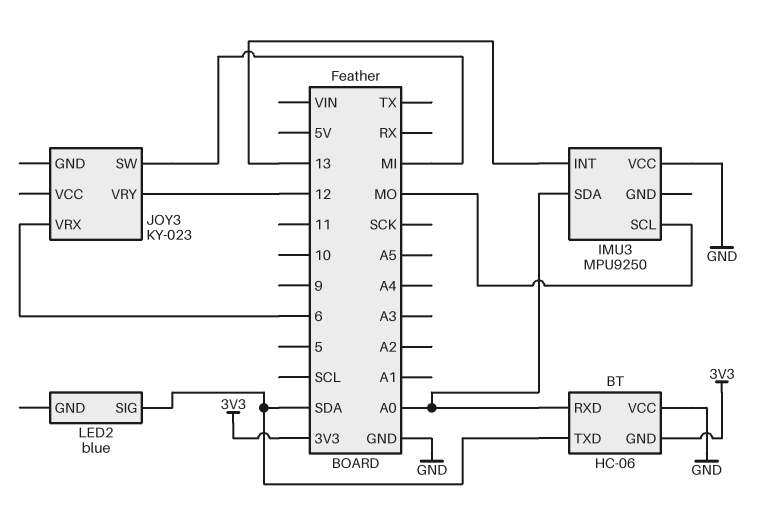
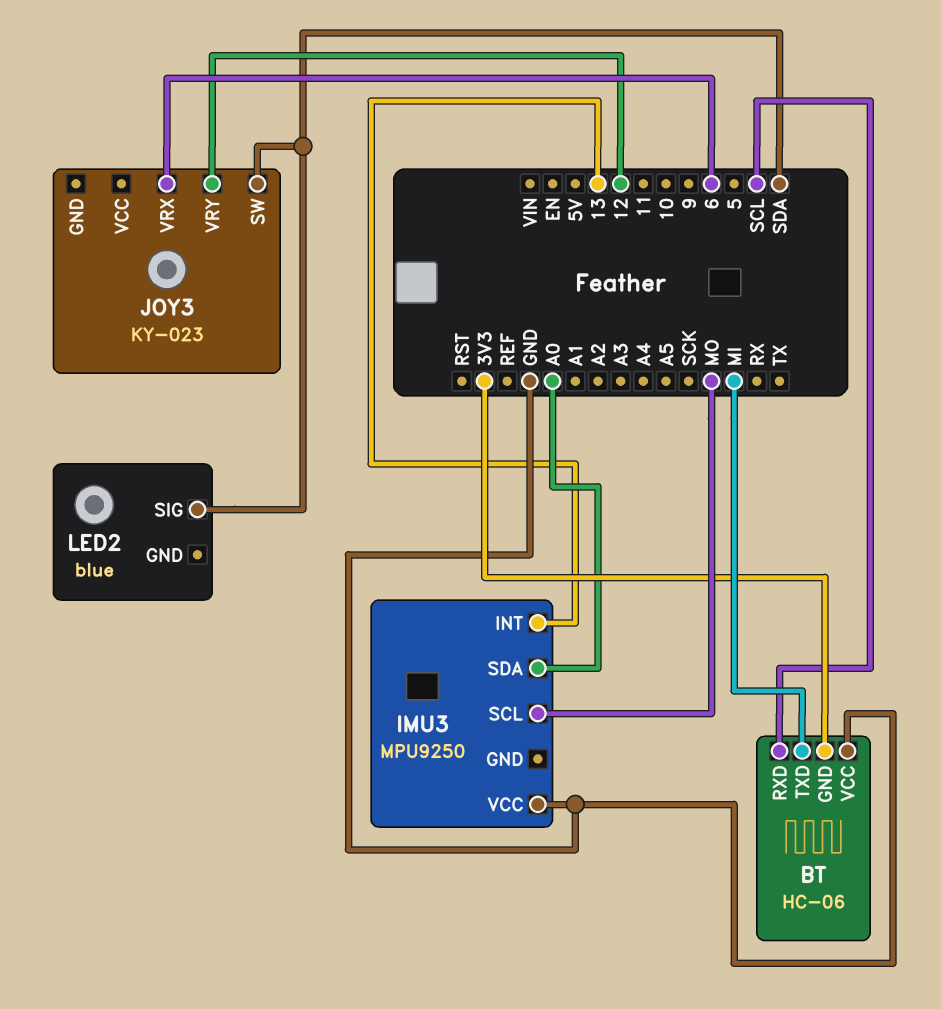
BT pin RXD: A0 -> SCL
BT pin TXD: SDA -> MI
JOY3 pin SW: MI -> SDA

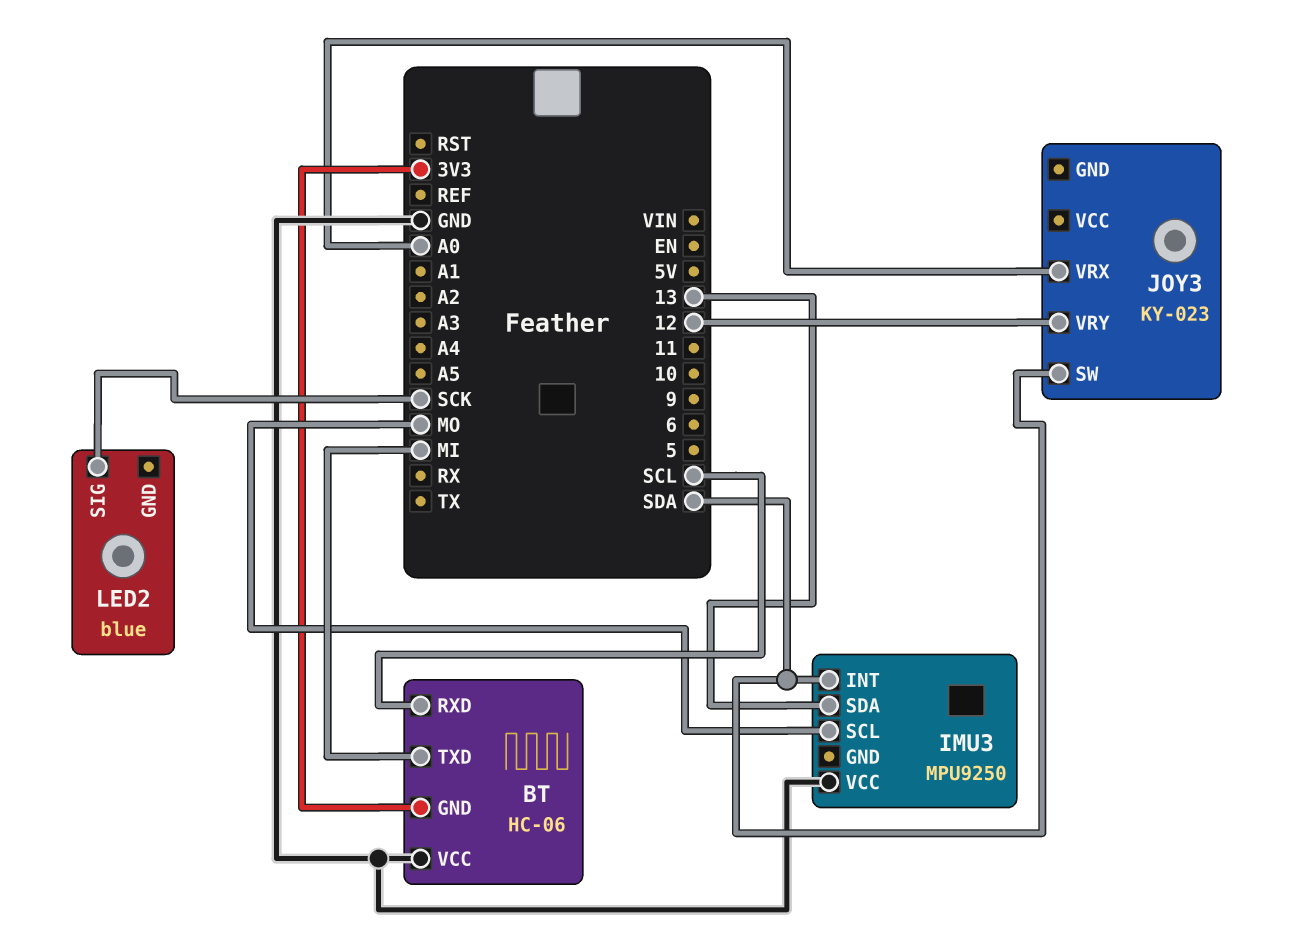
IMU3 pin INT: 13 -> SDA
IMU3 pin SDA: A0 -> 13
JOY3 pin VRX: 6 -> A0
LED2 pin SIG: SDA -> SCK

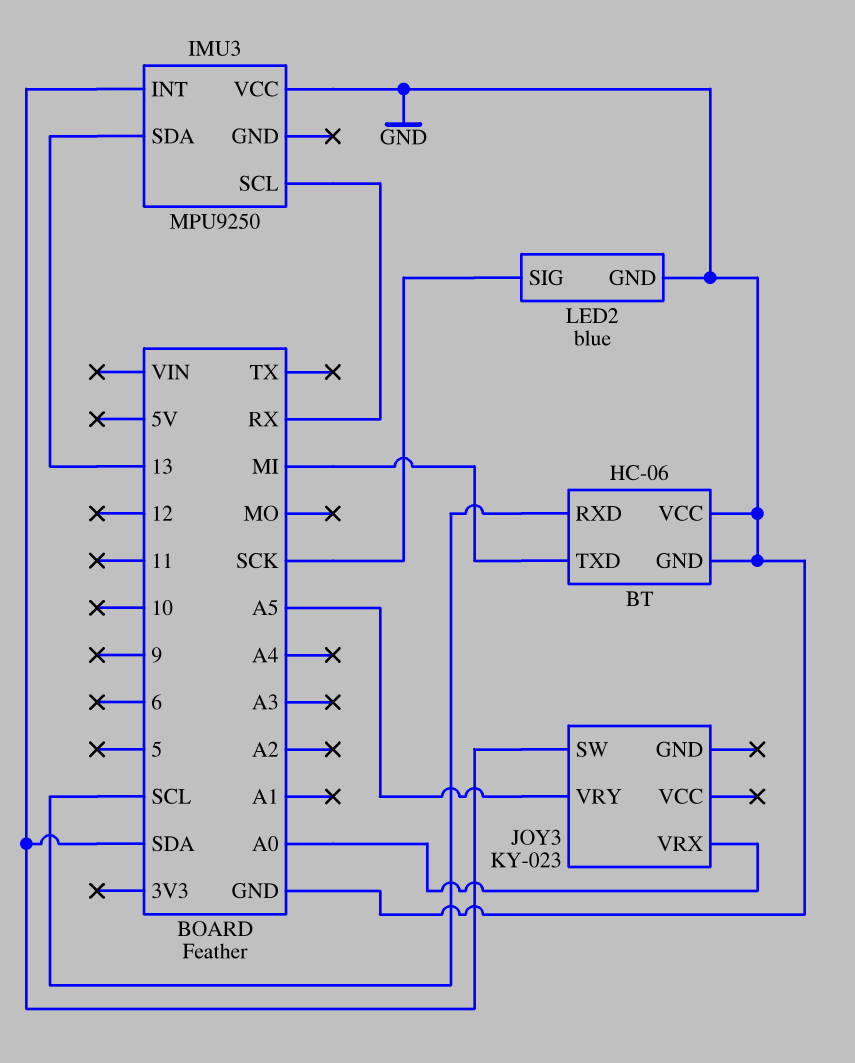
BT pin GND: 3V3 -> GND
IMU3 pin SCL: MO -> RX
JOY3 pin VRY: 12 -> A5
LED2 pin GND: none -> GND

